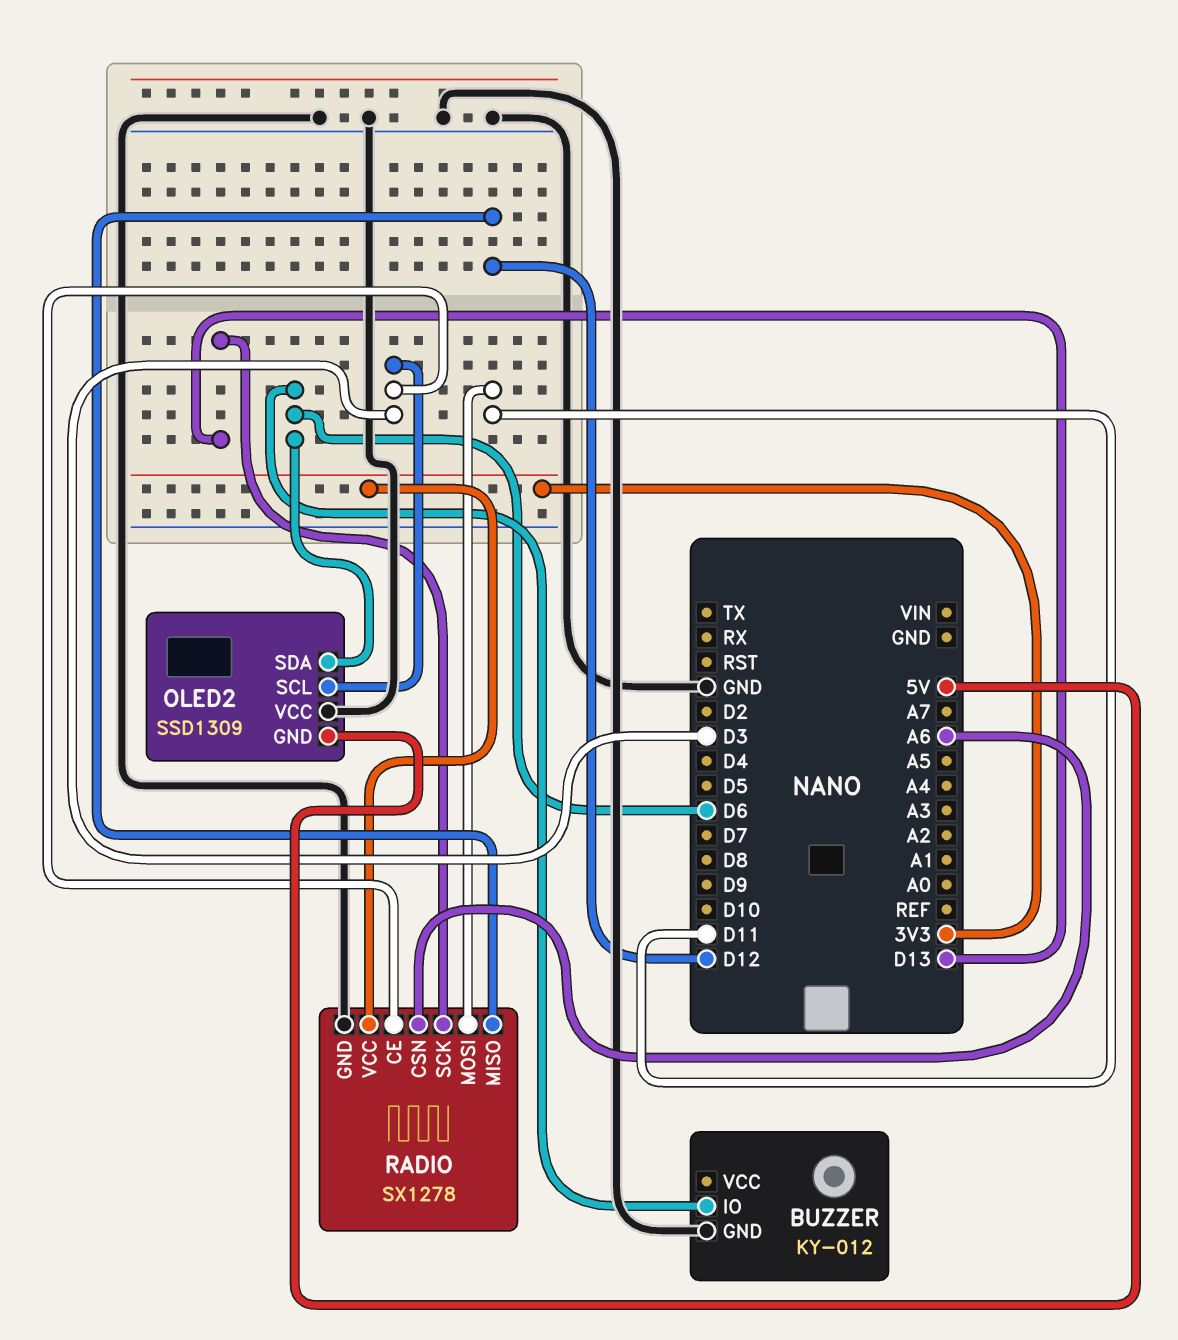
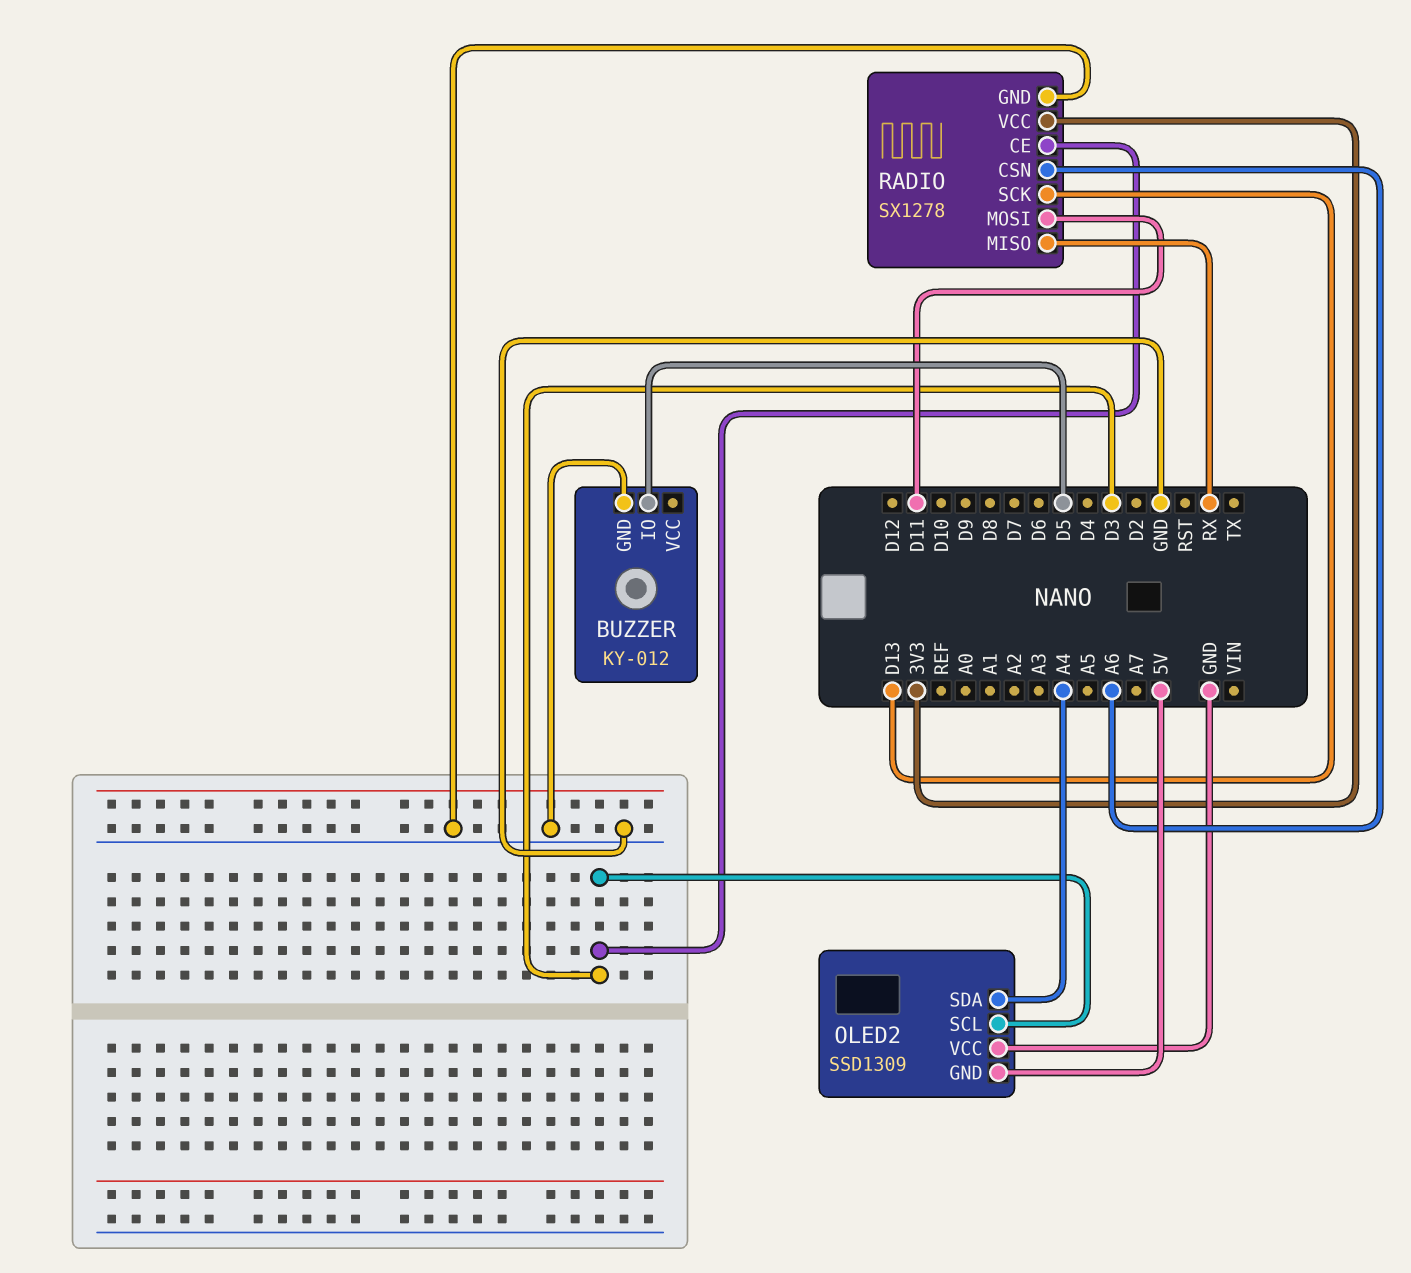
BUZZER pin IO: D6 -> D5
OLED2 pin SDA: D6 -> A4
RADIO pin MISO: D12 -> RX

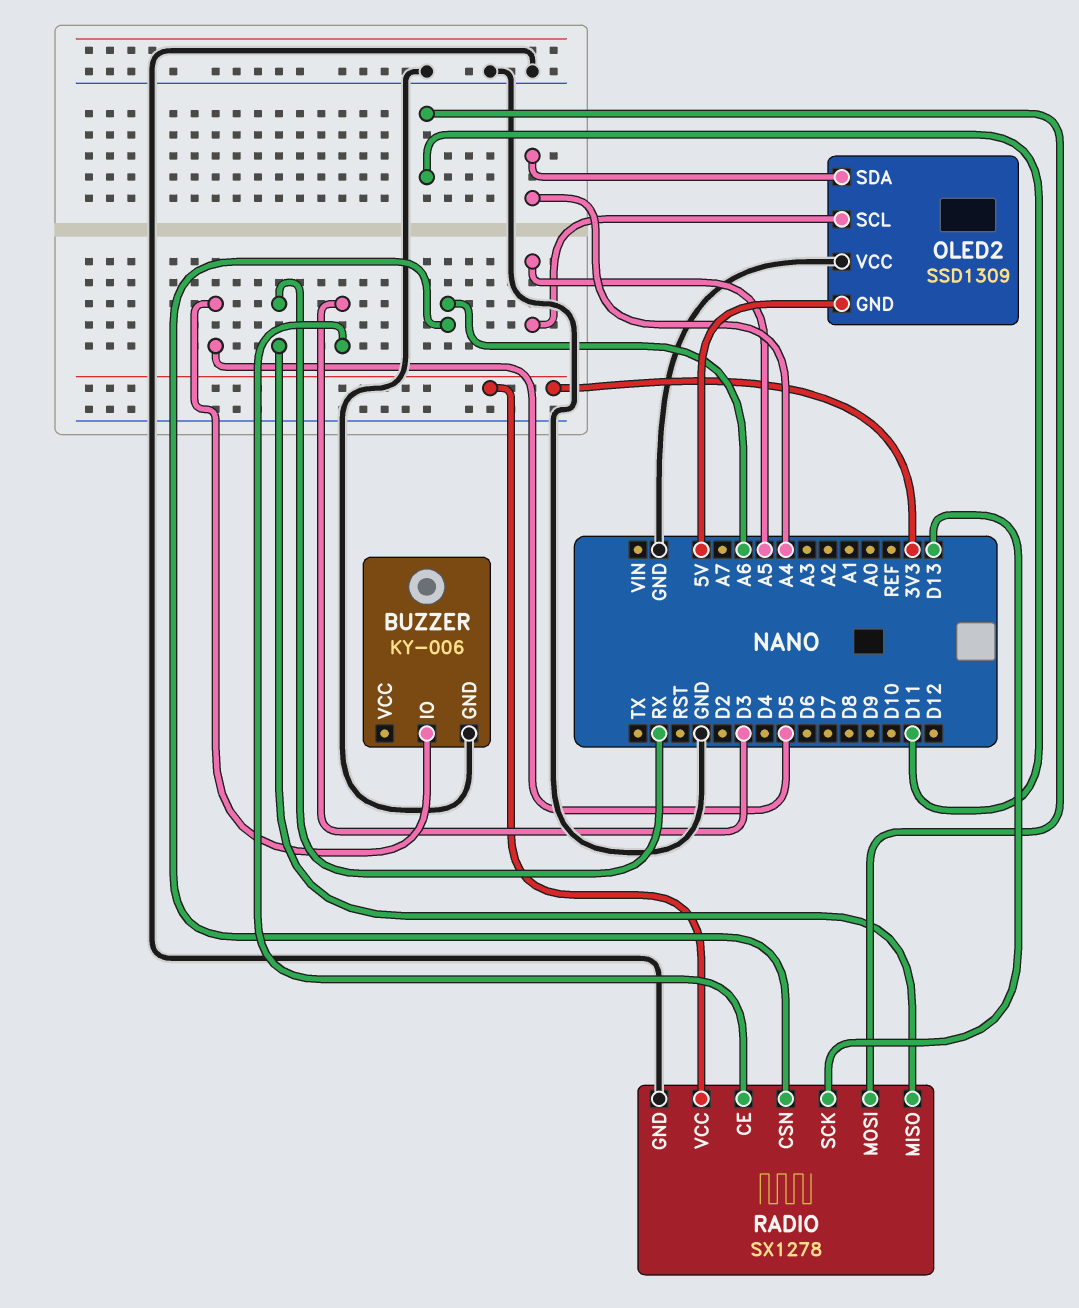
BUZZER: KY-012 -> KY-006
OLED2 pin SCL: D3 -> A5

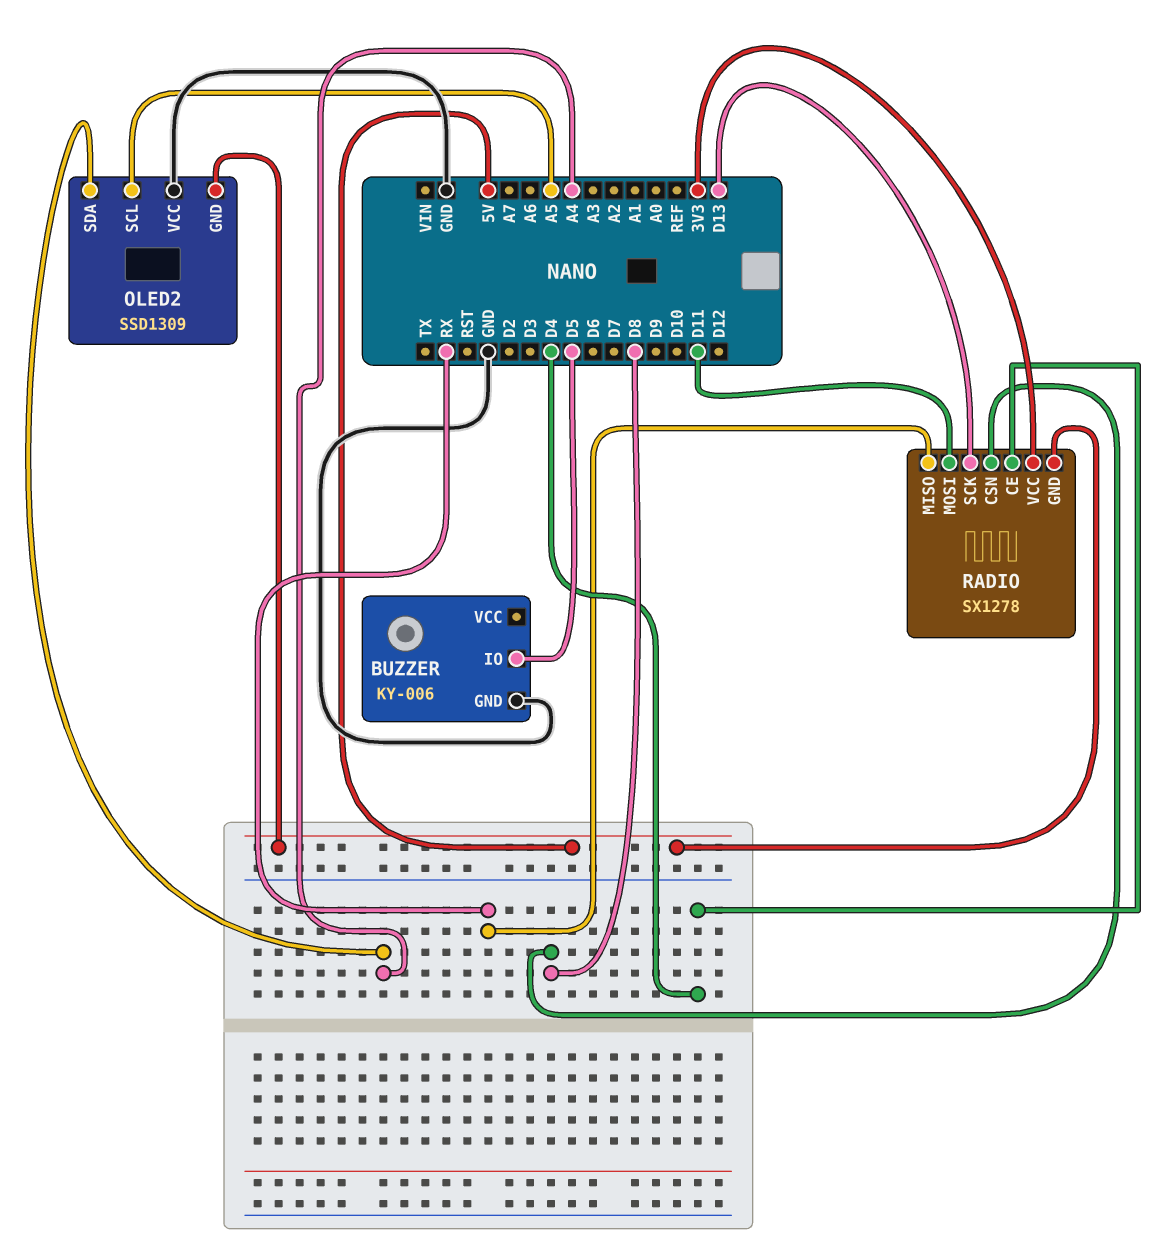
RADIO pin CE: D3 -> D4
RADIO pin CSN: A6 -> D8
RADIO pin GND: GND -> 5V

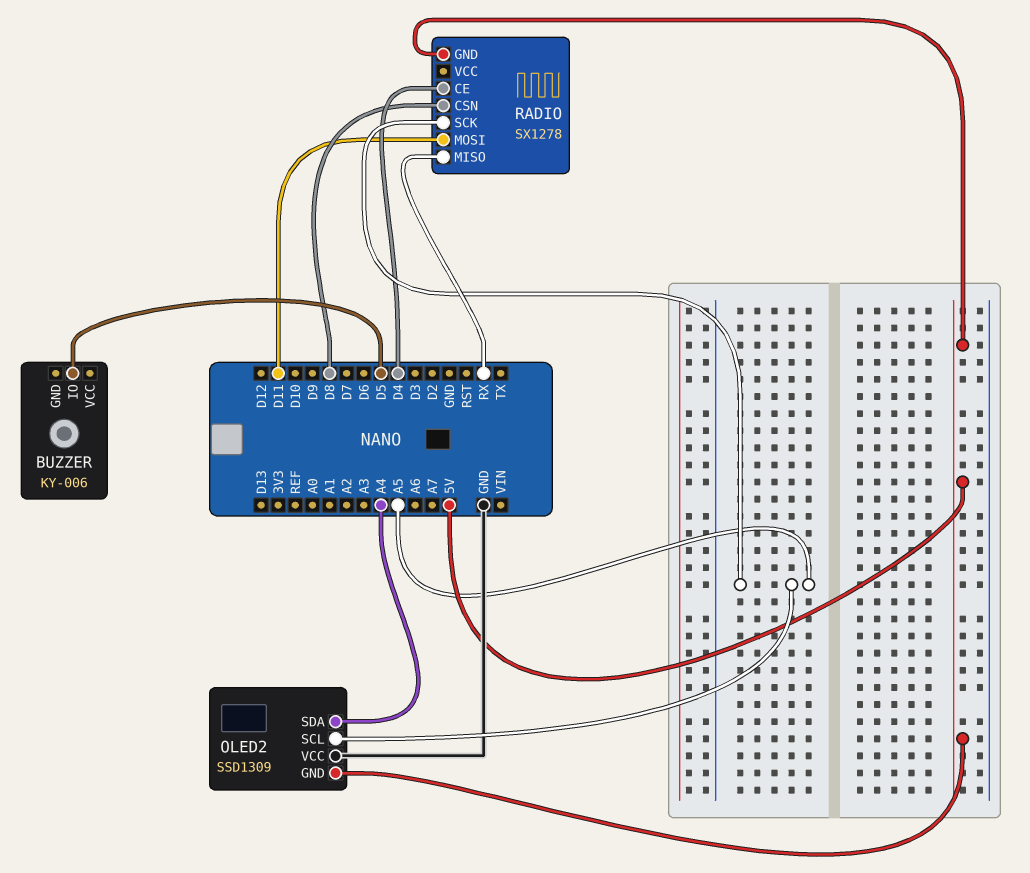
BUZZER pin GND: GND -> none
RADIO pin SCK: D13 -> A5
RADIO pin VCC: 3V3 -> none

